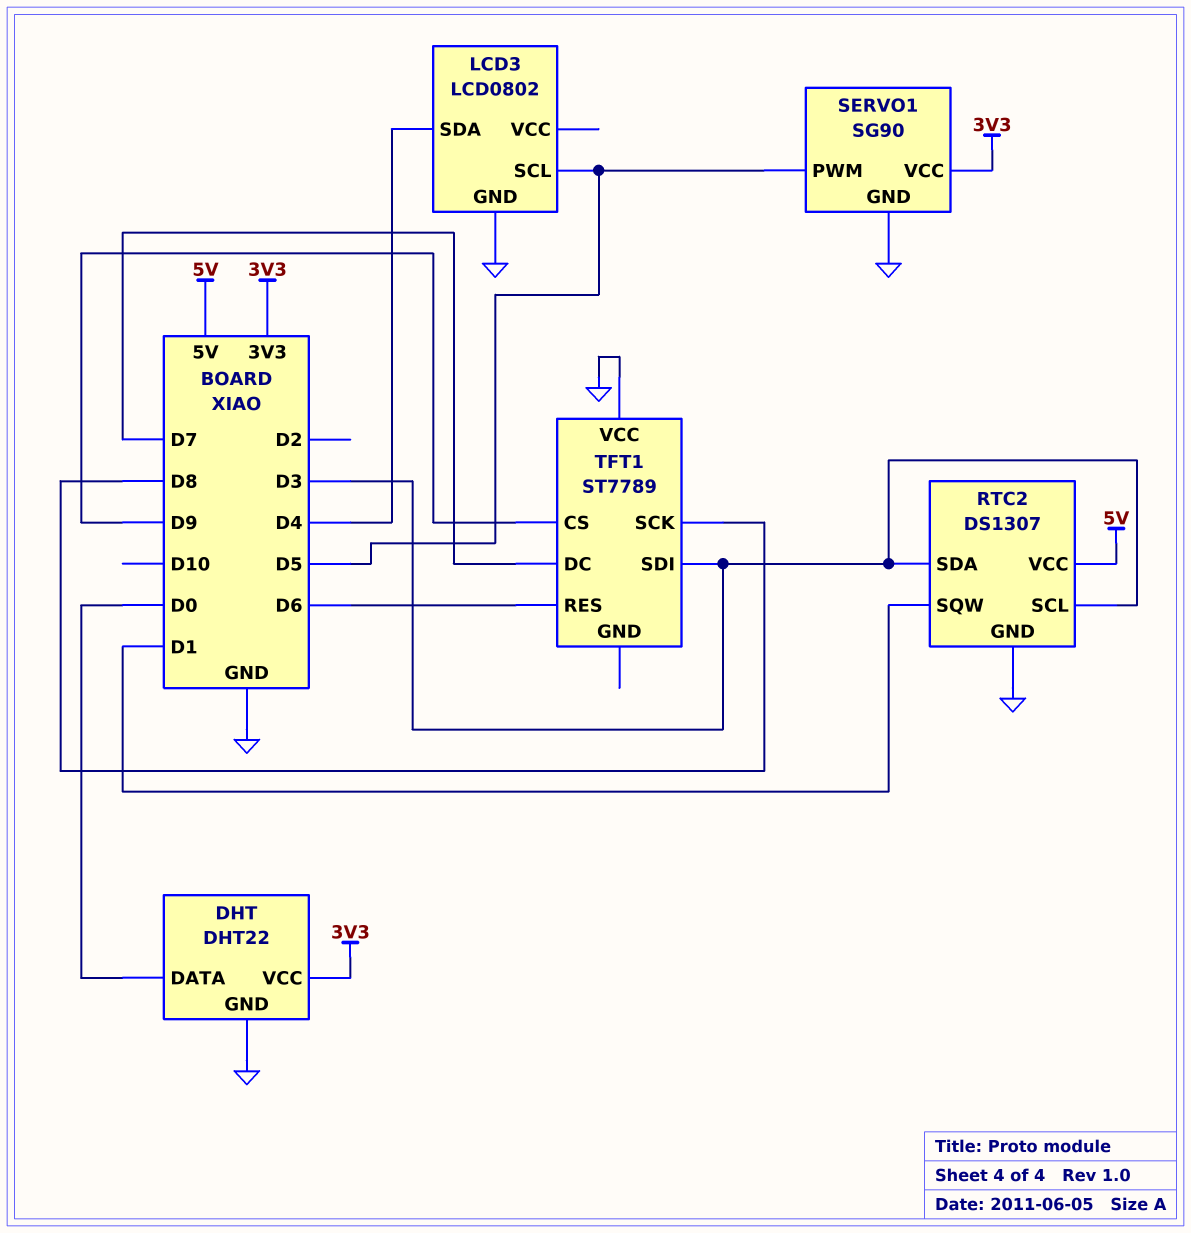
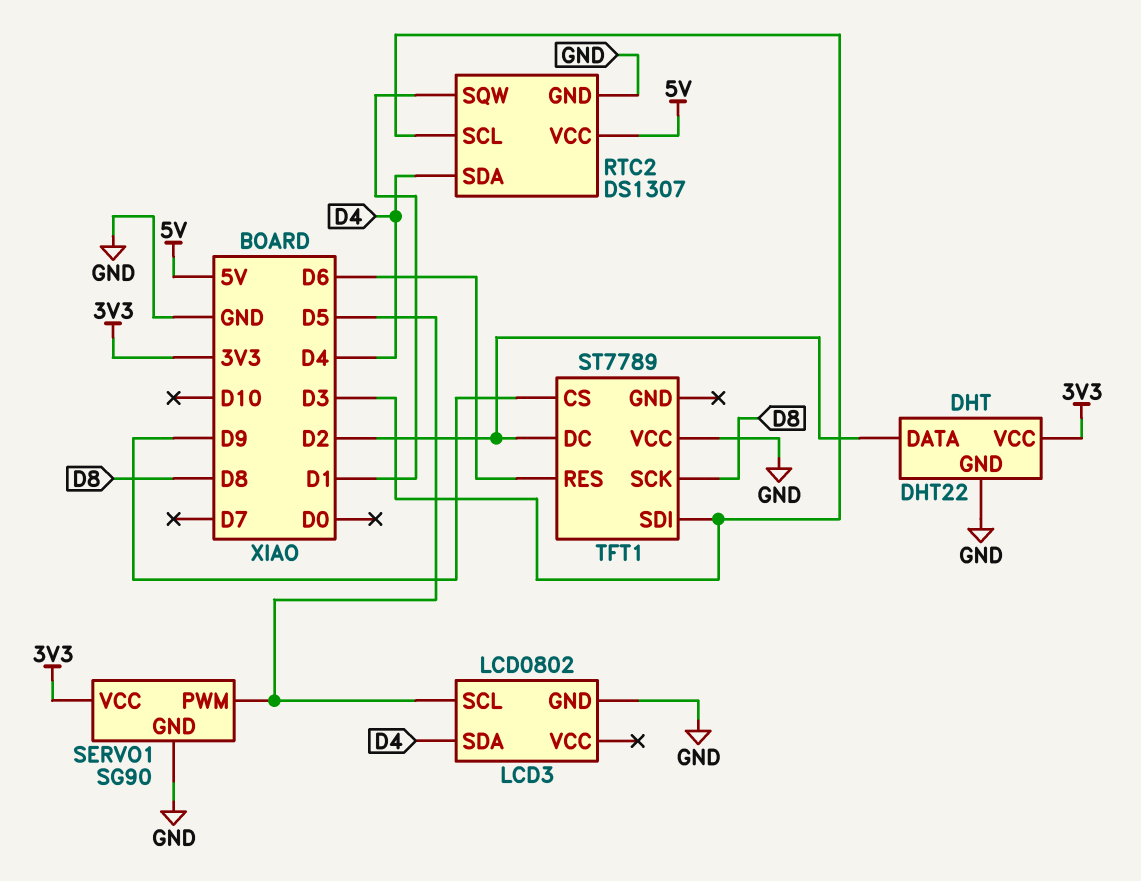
DHT pin DATA: D0 -> D2
RTC2 pin SDA: D3 -> D4
TFT1 pin DC: D7 -> D2

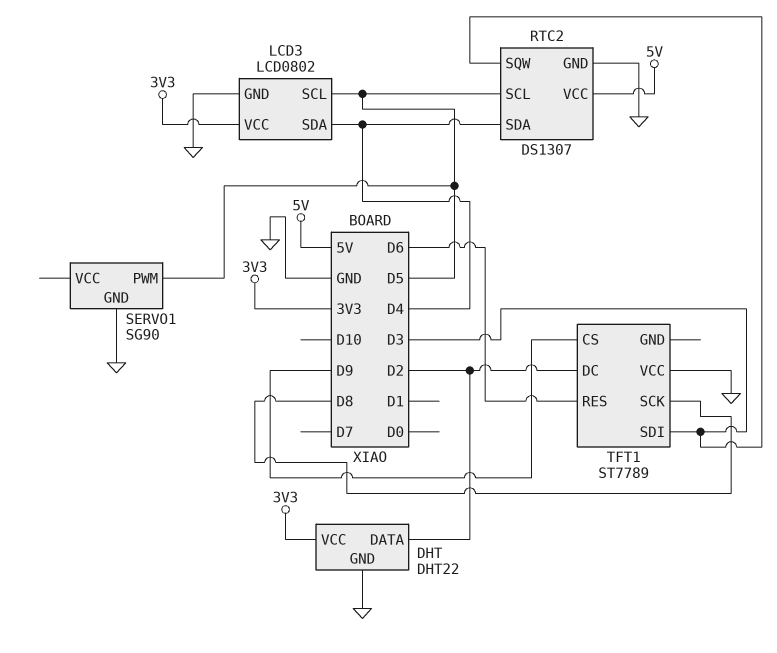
LCD3 pin VCC: none -> 3V3
RTC2 pin SCL: D3 -> D5
RTC2 pin SQW: D1 -> D3
SERVO1 pin VCC: 3V3 -> none

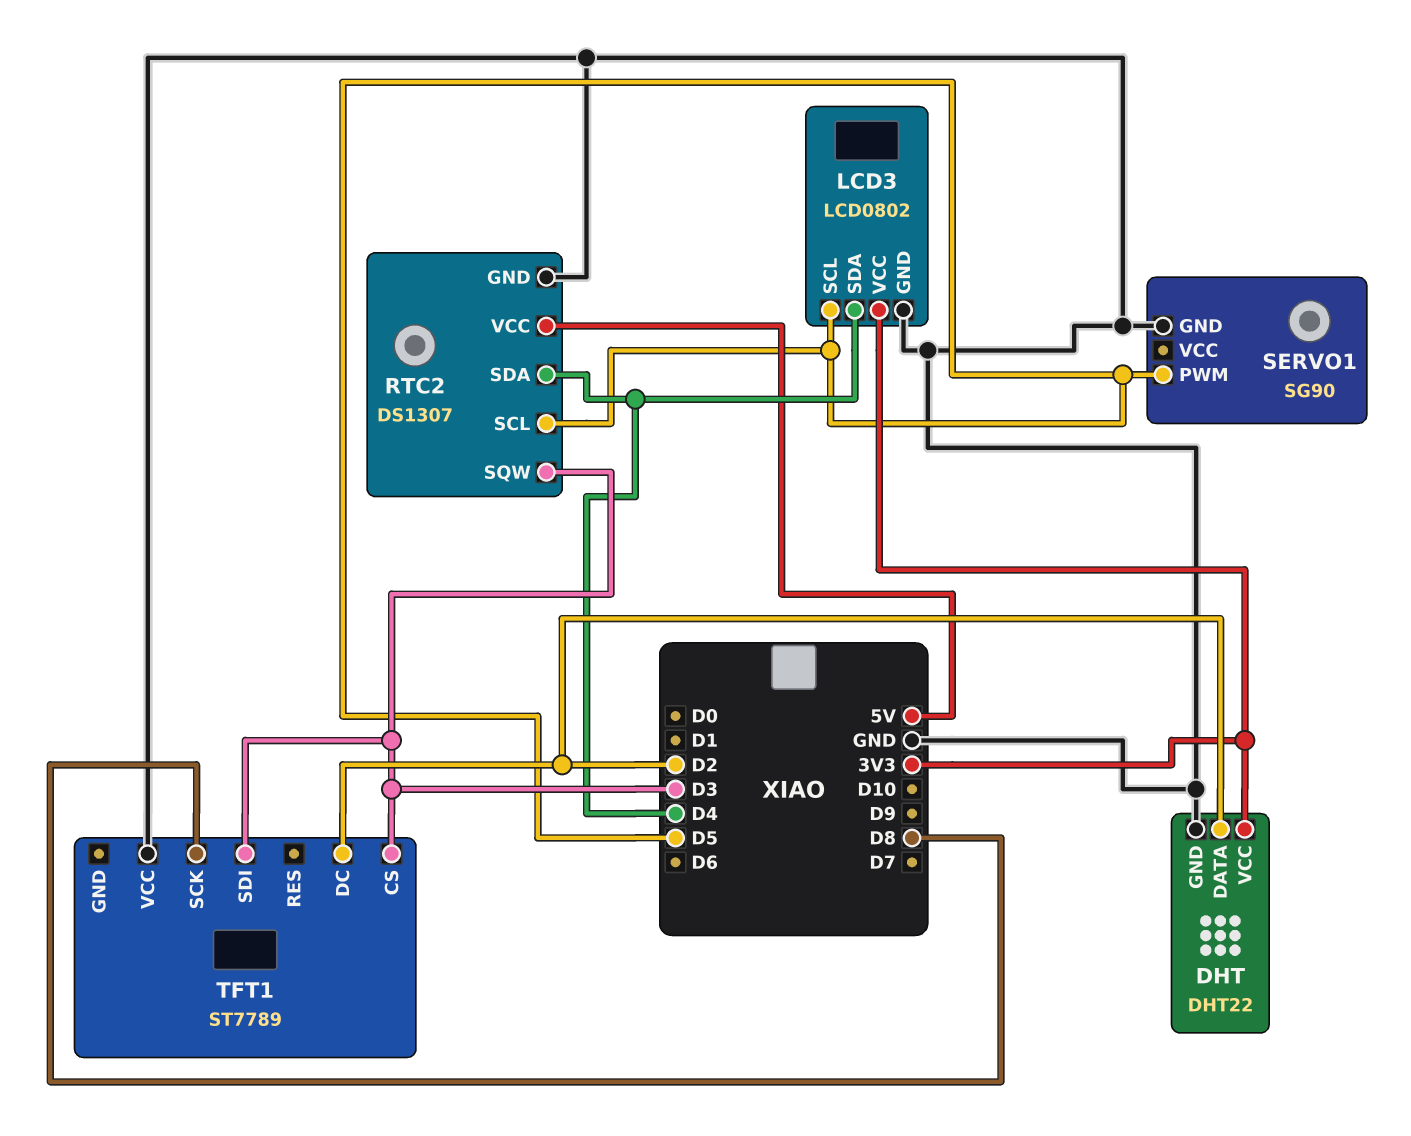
TFT1 pin CS: D9 -> D3
TFT1 pin RES: D6 -> none

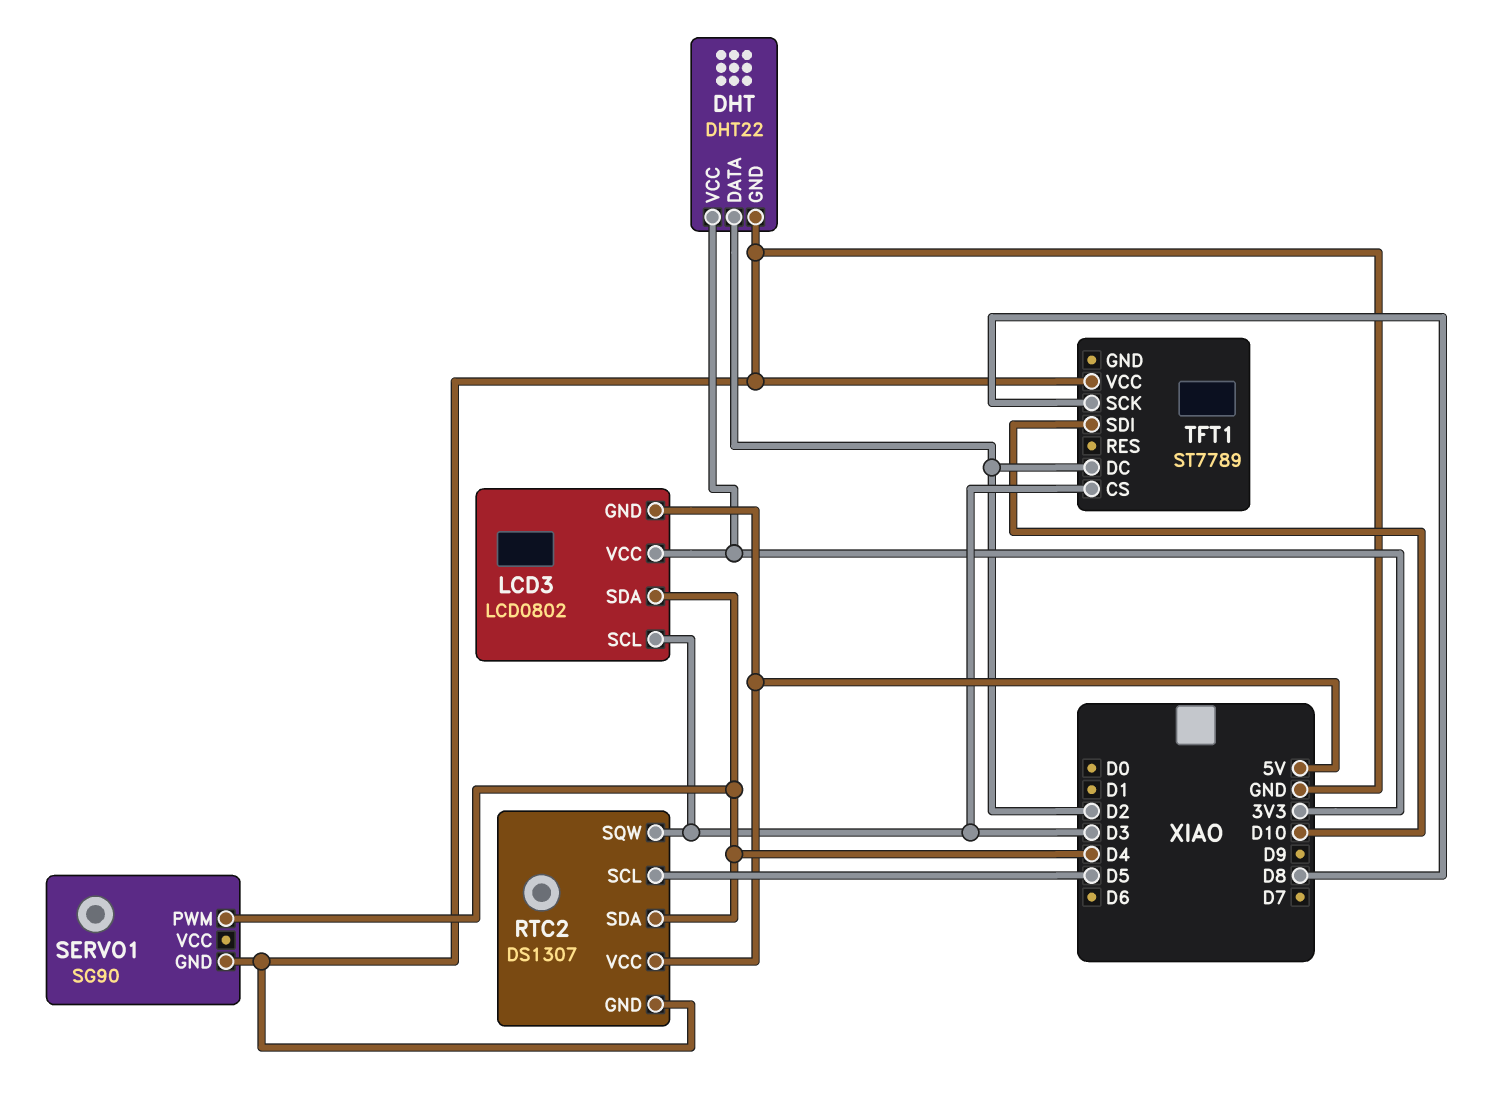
LCD3 pin GND: GND -> 5V
LCD3 pin SCL: D5 -> D3
SERVO1 pin PWM: D5 -> D4
TFT1 pin SDI: D3 -> D10

